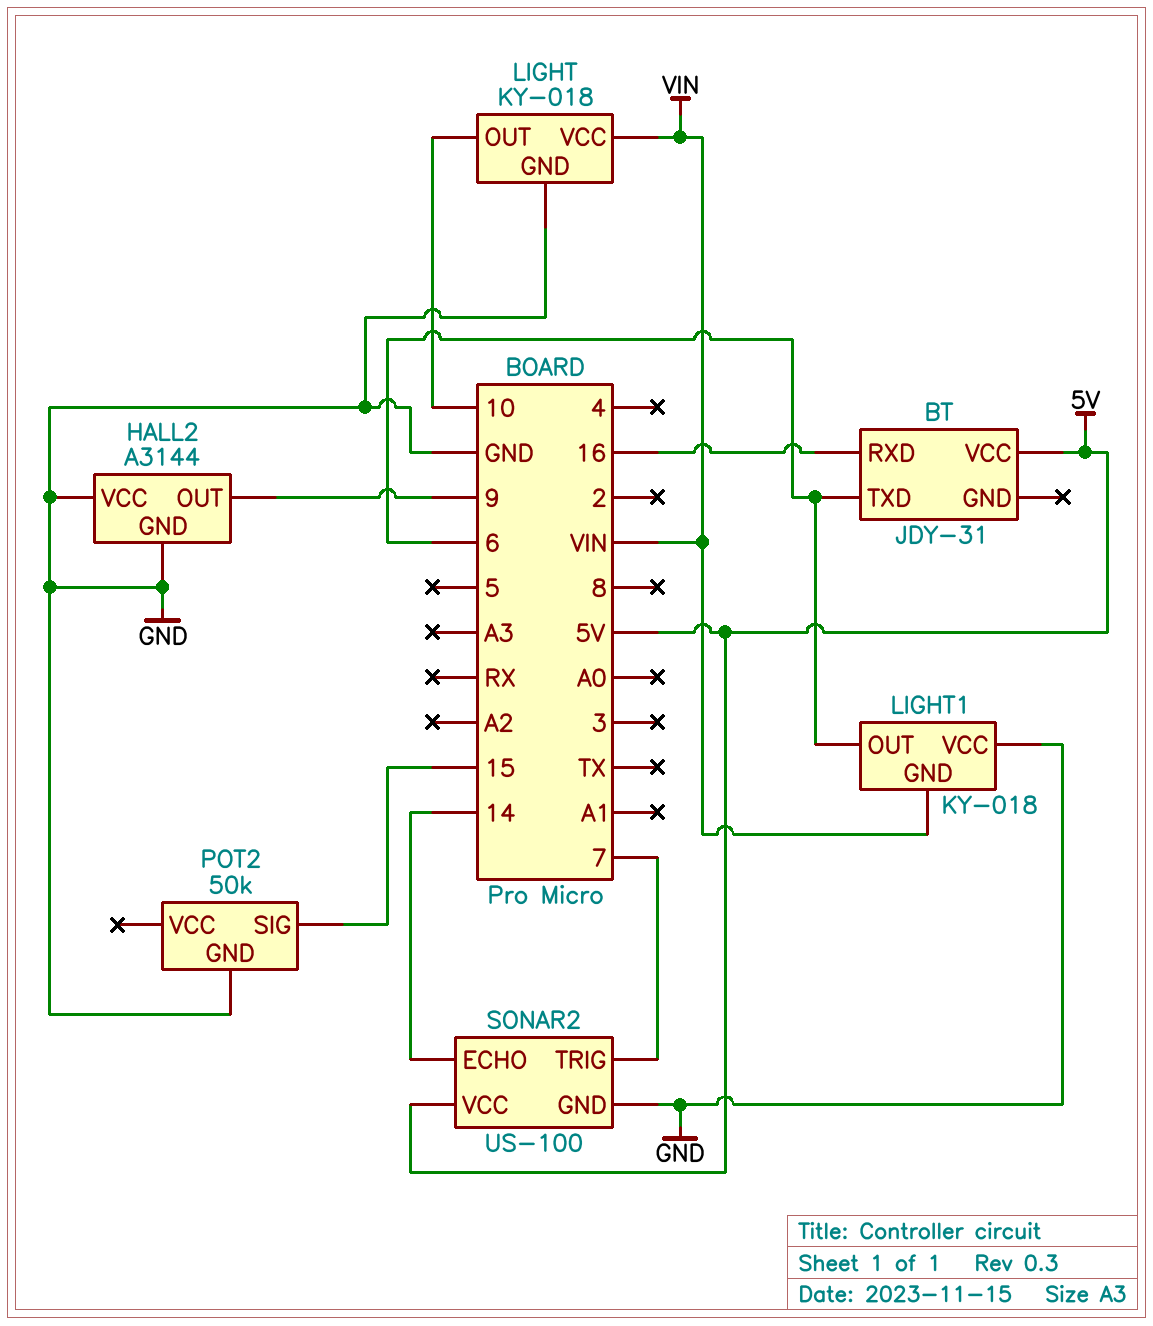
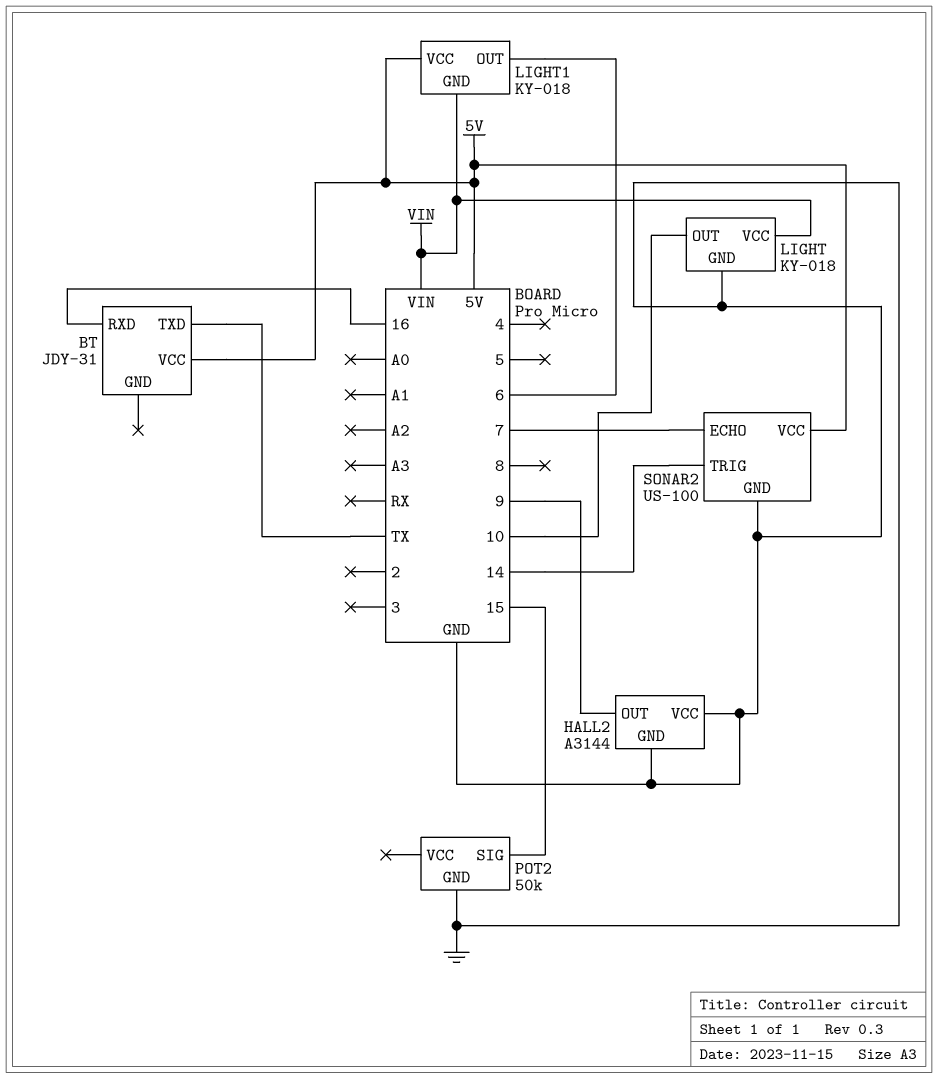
BT pin TXD: 6 -> TX
LIGHT1 pin VCC: GND -> 5V
SONAR2 pin ECHO: 14 -> 7
SONAR2 pin TRIG: 7 -> 14

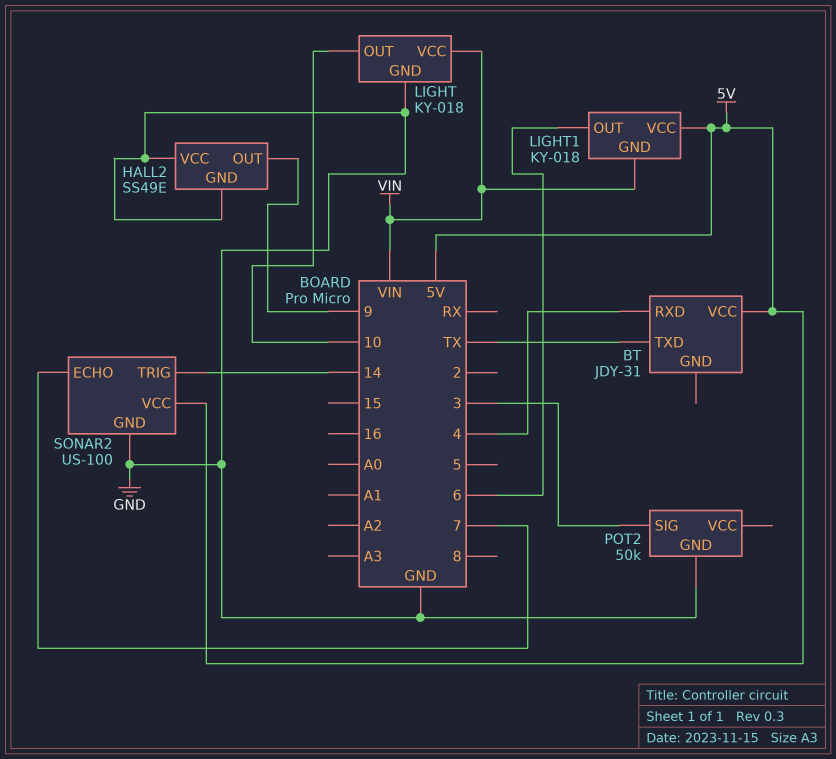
BT pin RXD: 16 -> 4
HALL2: A3144 -> SS49E
POT2 pin SIG: 15 -> 3

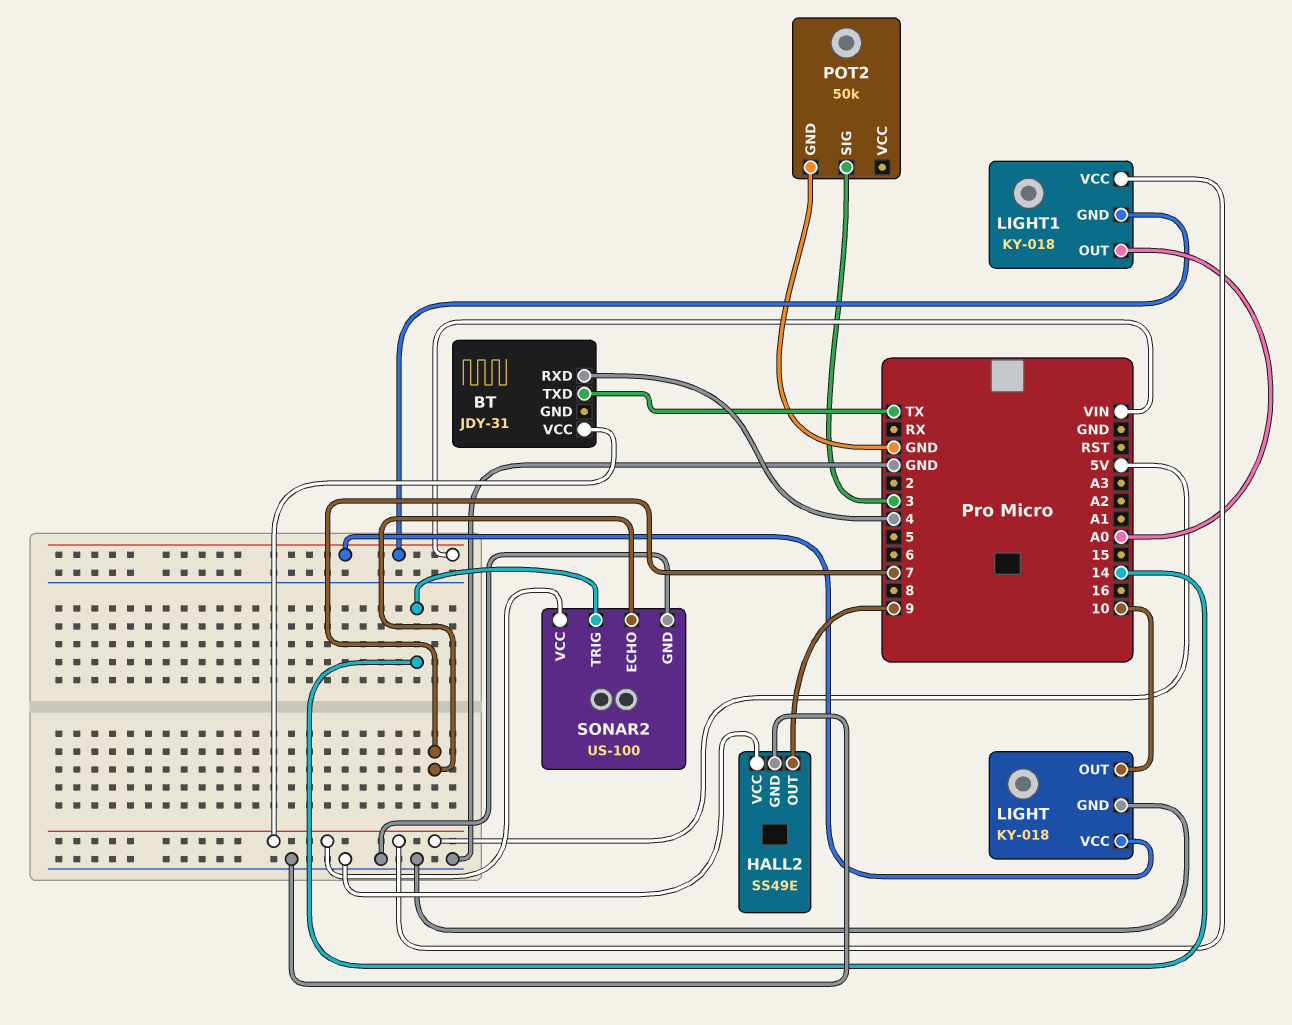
LIGHT1 pin OUT: 6 -> A0

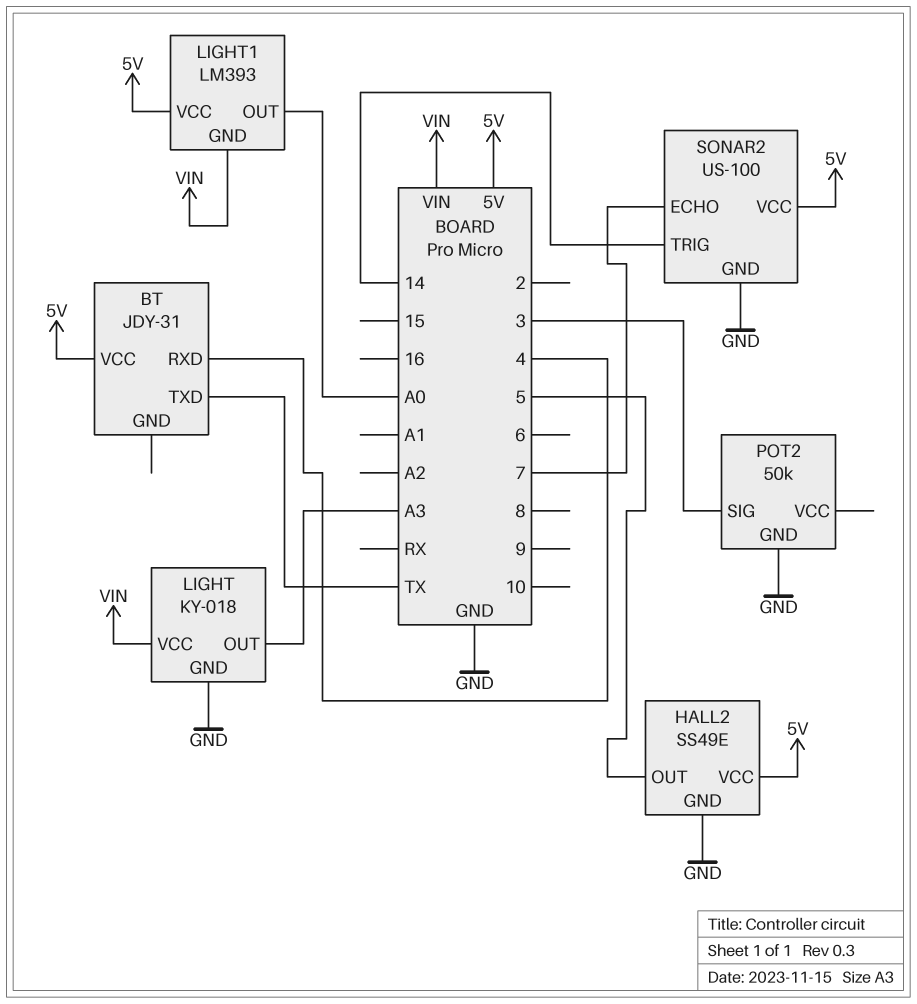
HALL2 pin OUT: 9 -> 5
HALL2 pin VCC: GND -> 5V
LIGHT pin OUT: 10 -> A3
LIGHT1: KY-018 -> LM393

